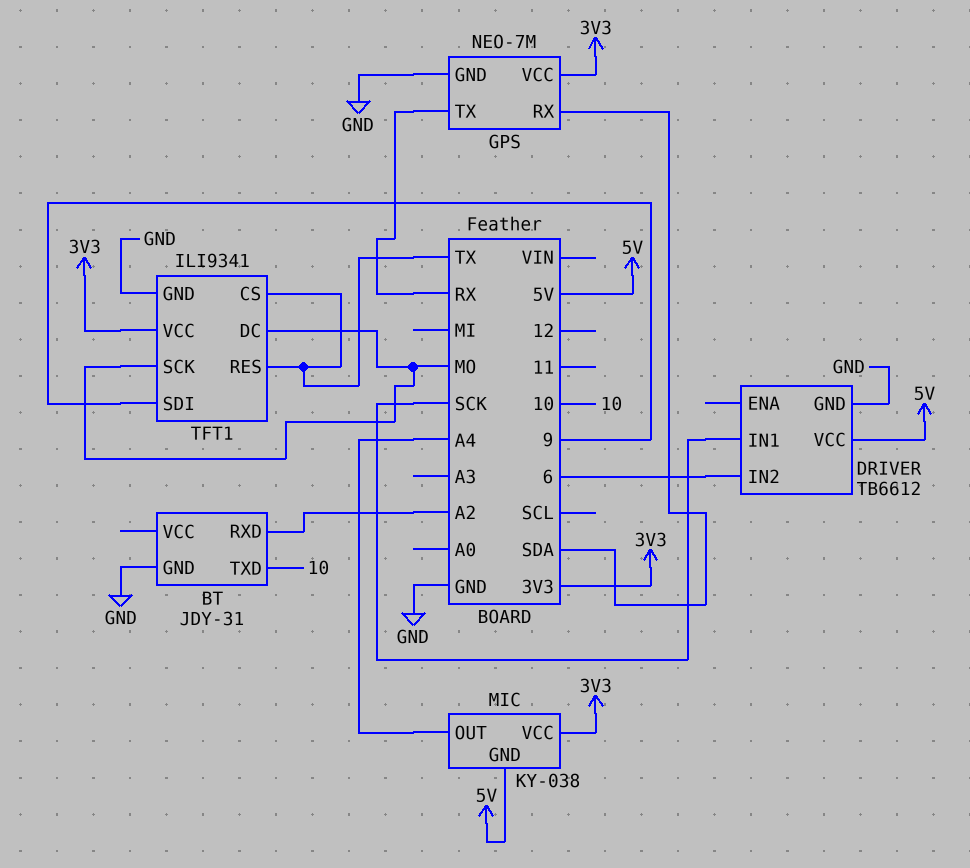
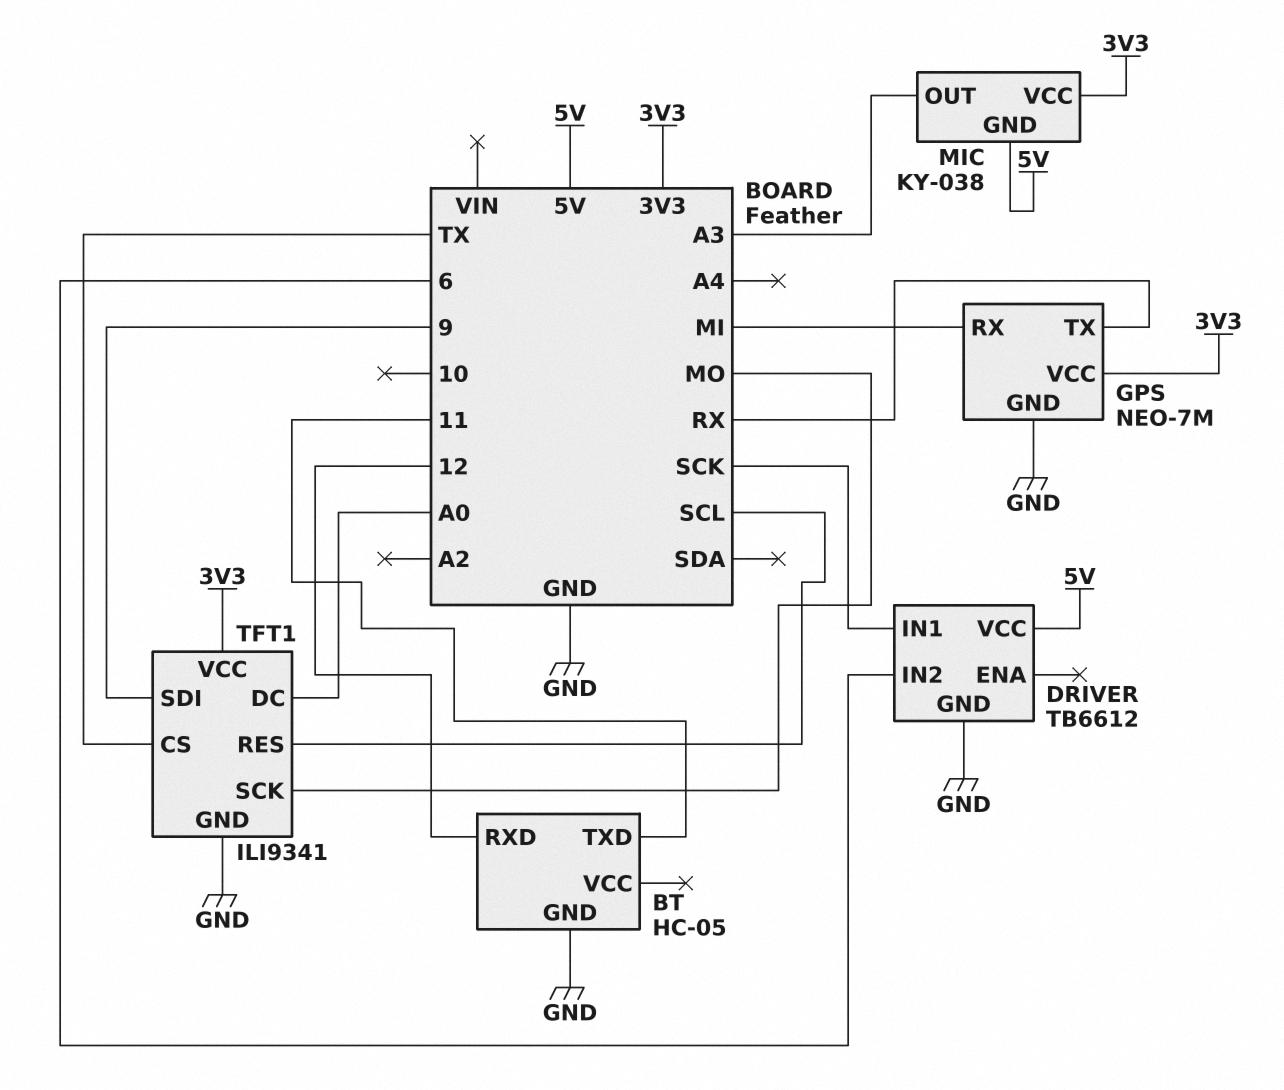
BT: JDY-31 -> HC-05
BT pin RXD: A2 -> 12
BT pin TXD: 10 -> 11
GPS pin RX: SDA -> MI
MIC pin OUT: A4 -> A3
TFT1 pin DC: MO -> A0
TFT1 pin RES: TX -> SCL

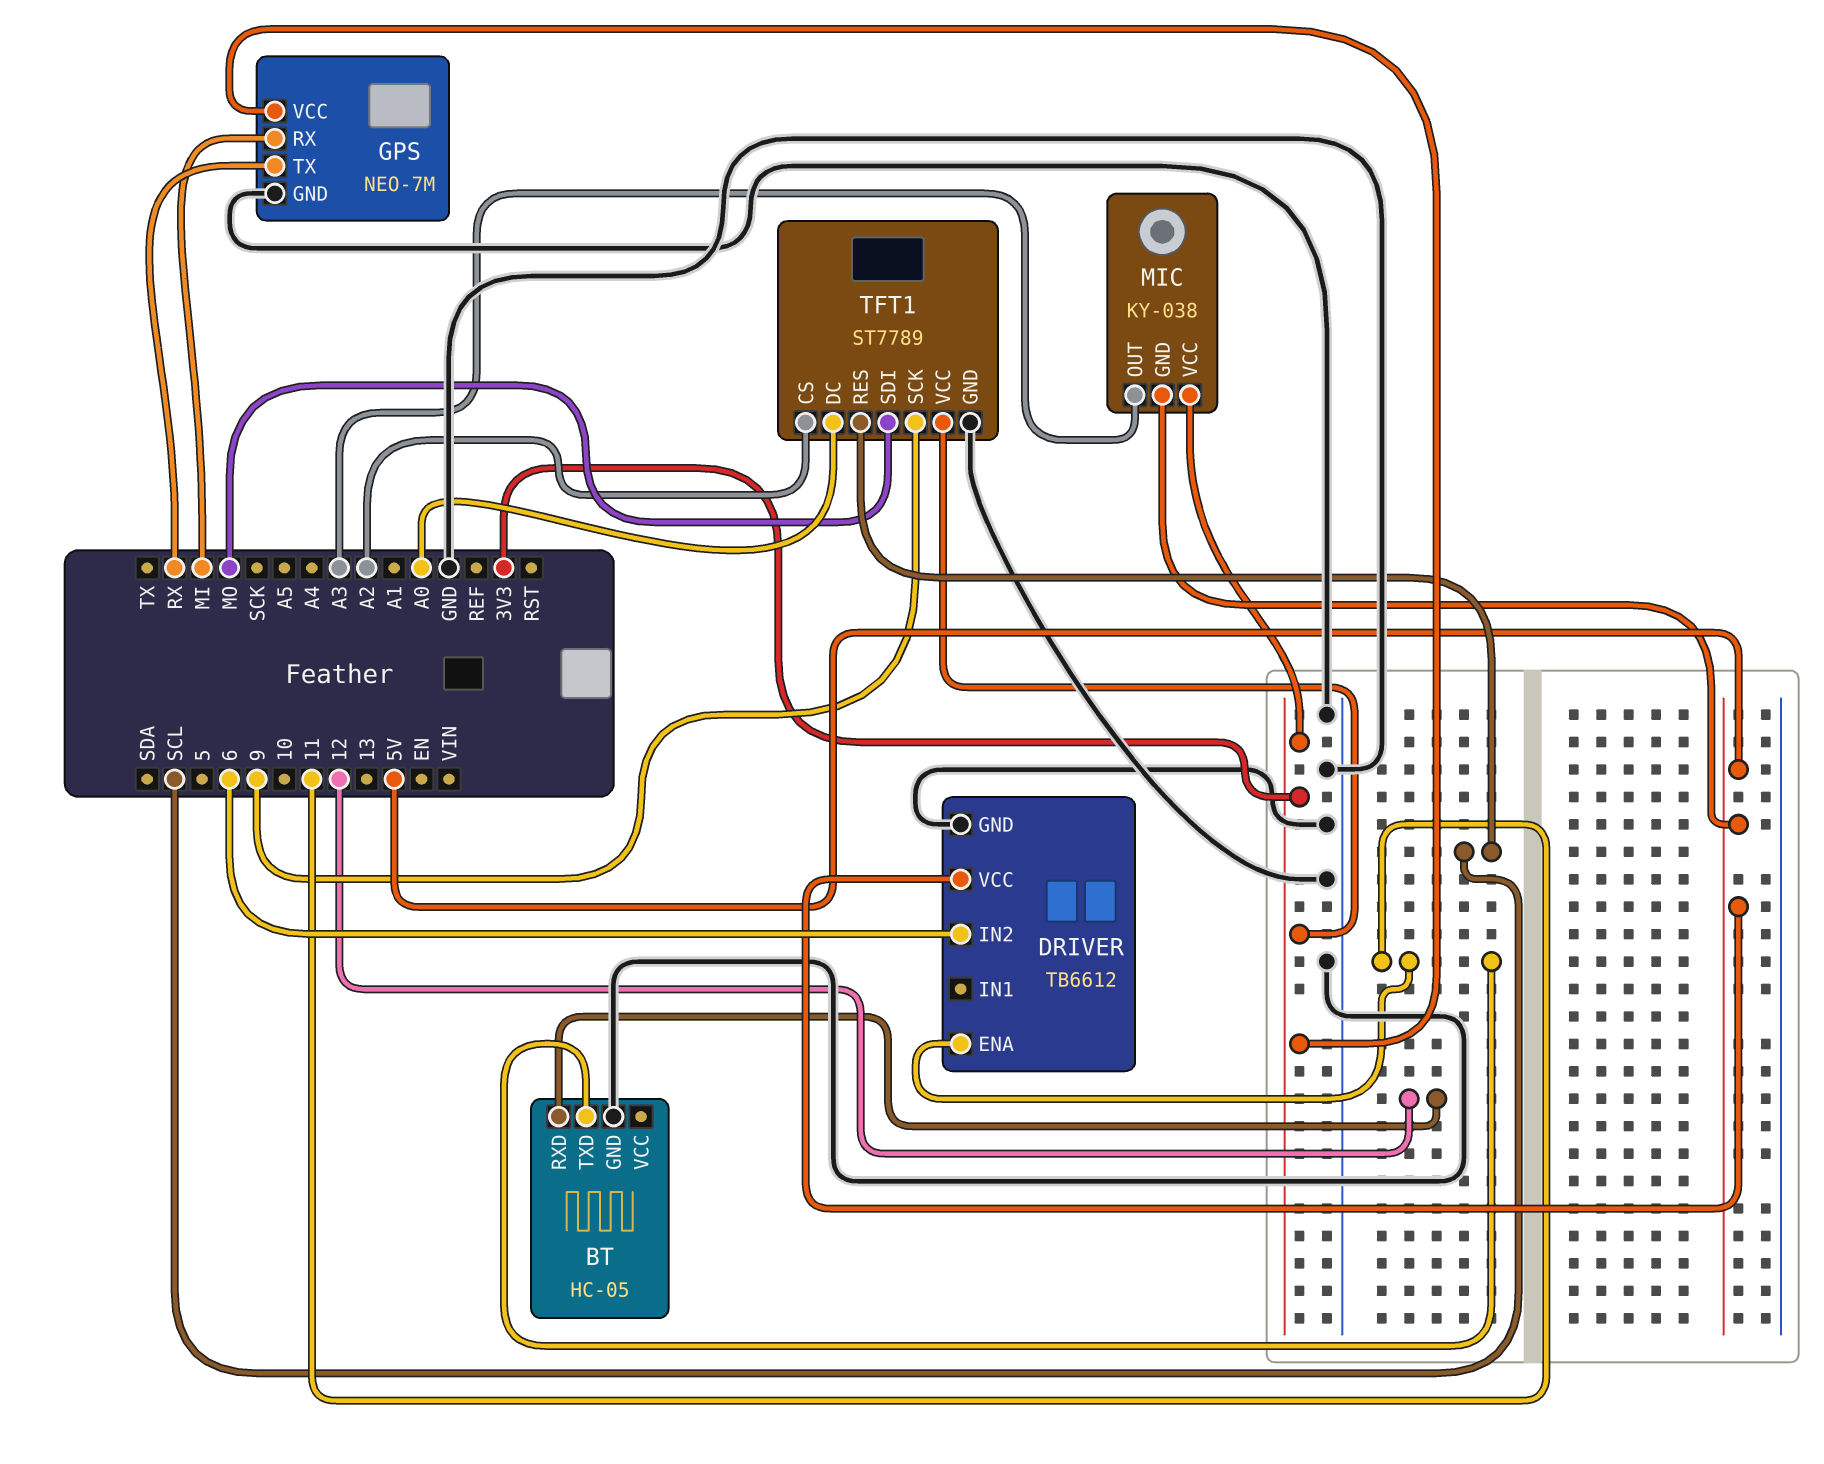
DRIVER pin ENA: none -> 11
DRIVER pin IN1: SCK -> none
TFT1: ILI9341 -> ST7789
TFT1 pin CS: TX -> A2
TFT1 pin SCK: MO -> 9
TFT1 pin SDI: 9 -> MO

